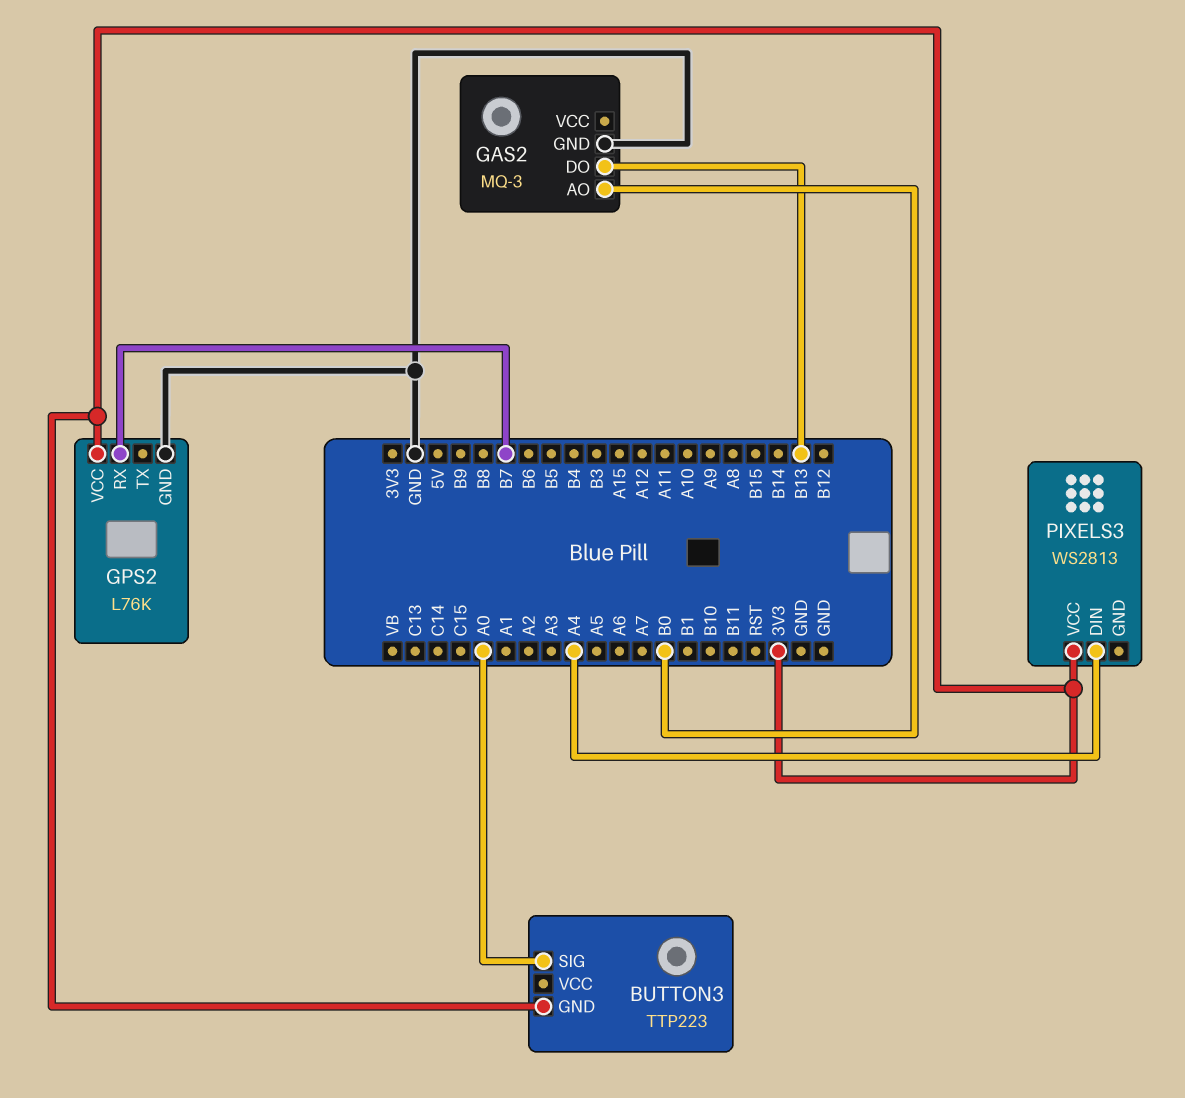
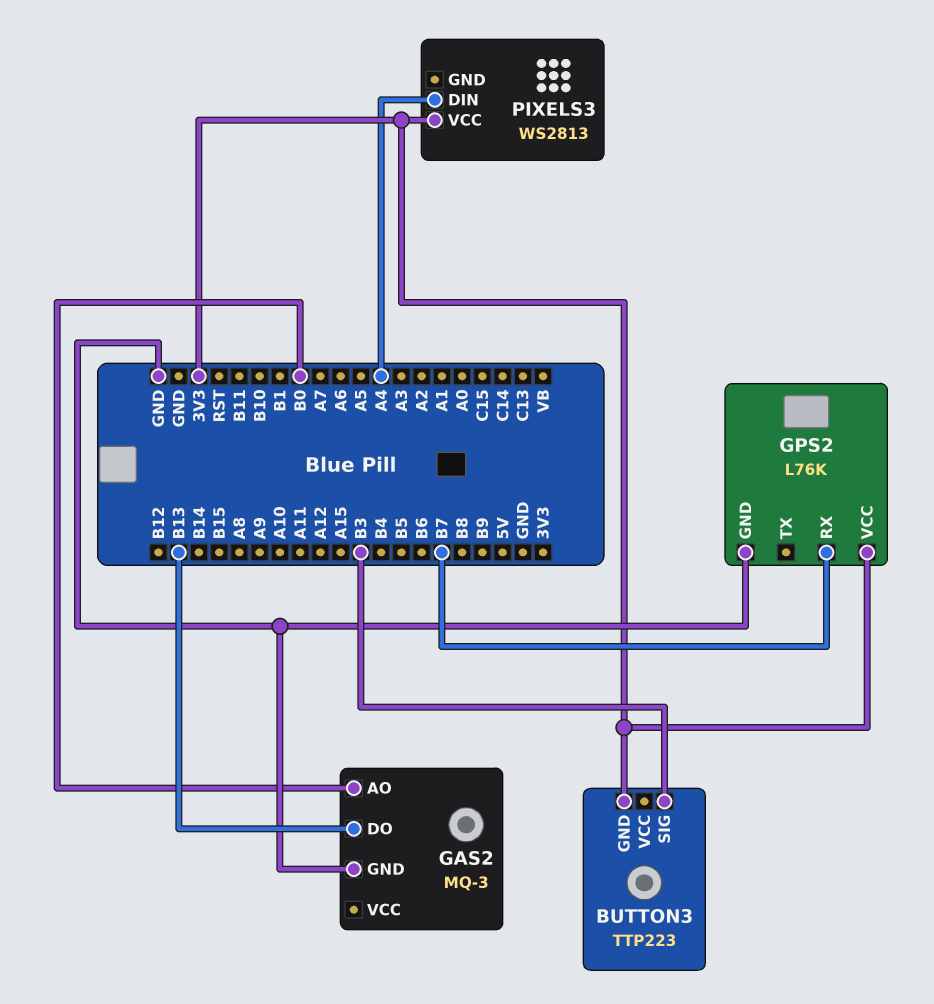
BUTTON3 pin SIG: A0 -> B3

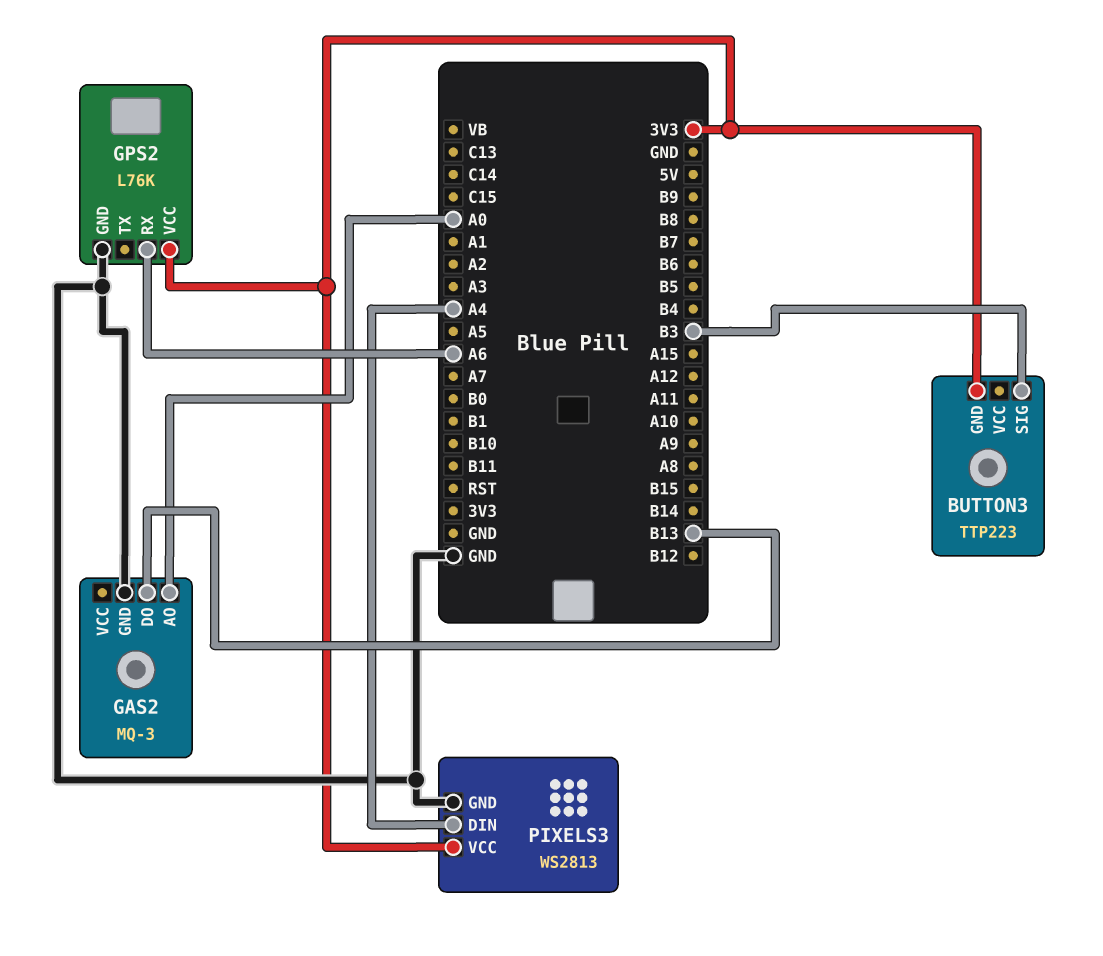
GAS2 pin AO: B0 -> A0
GPS2 pin RX: B7 -> A6
PIXELS3 pin GND: none -> GND

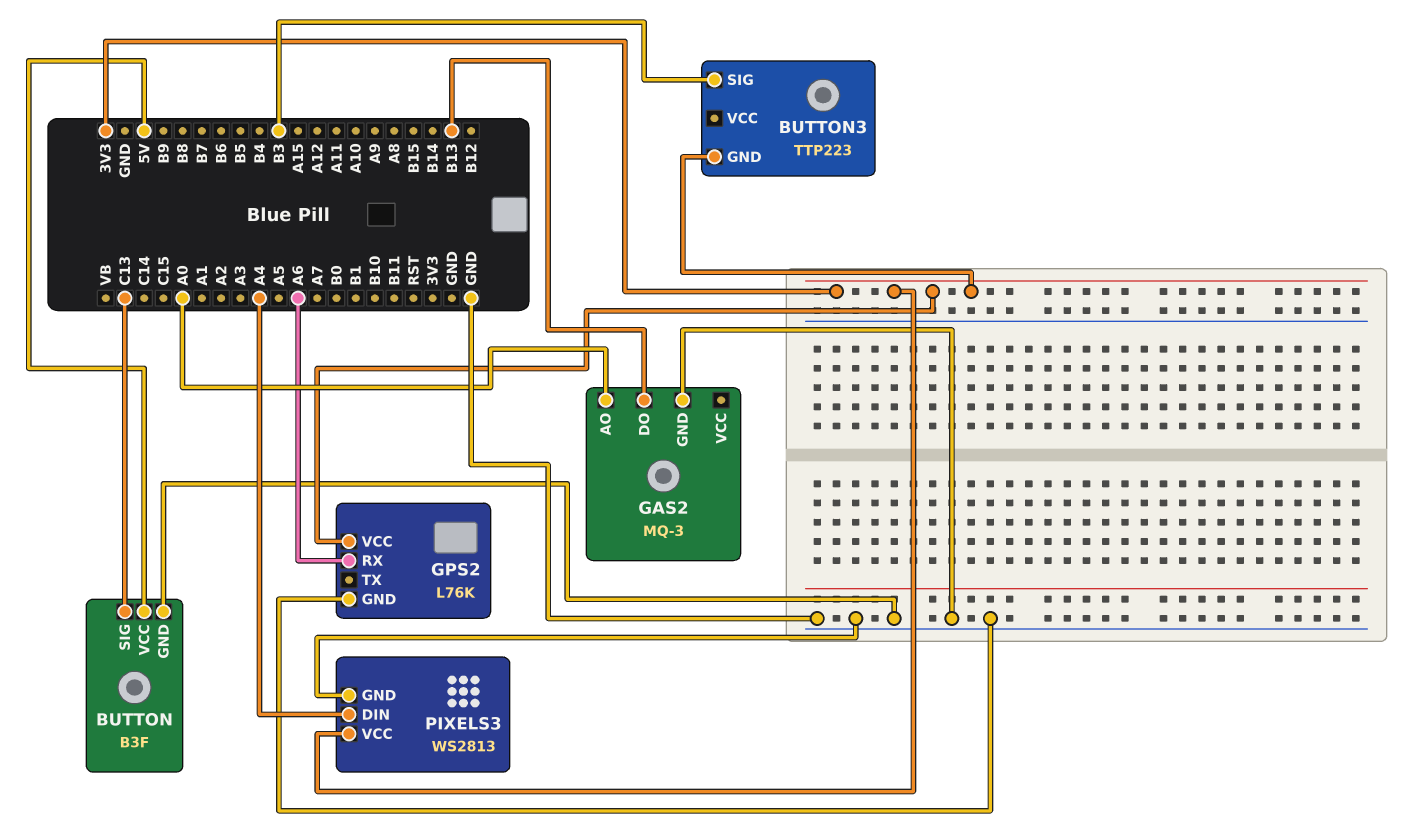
BUTTON: none -> B3F
BUTTON pin GND: none -> GND
BUTTON pin SIG: none -> C13
BUTTON pin VCC: none -> 5V

